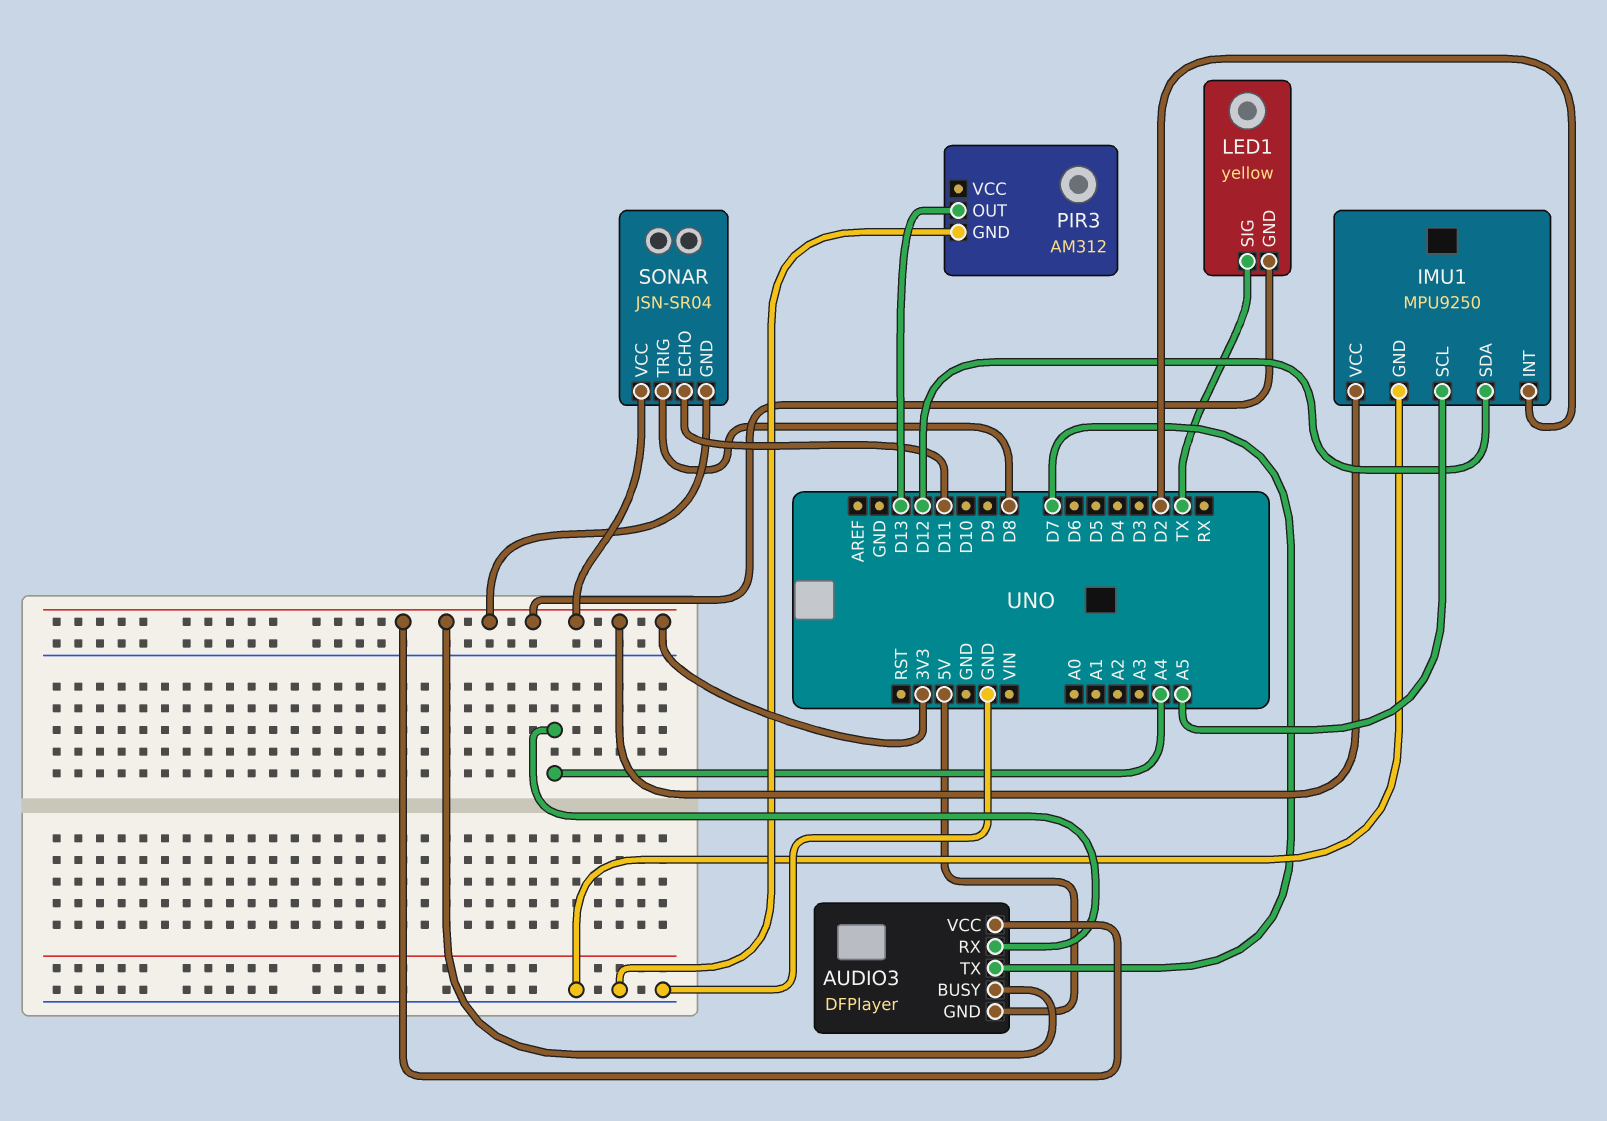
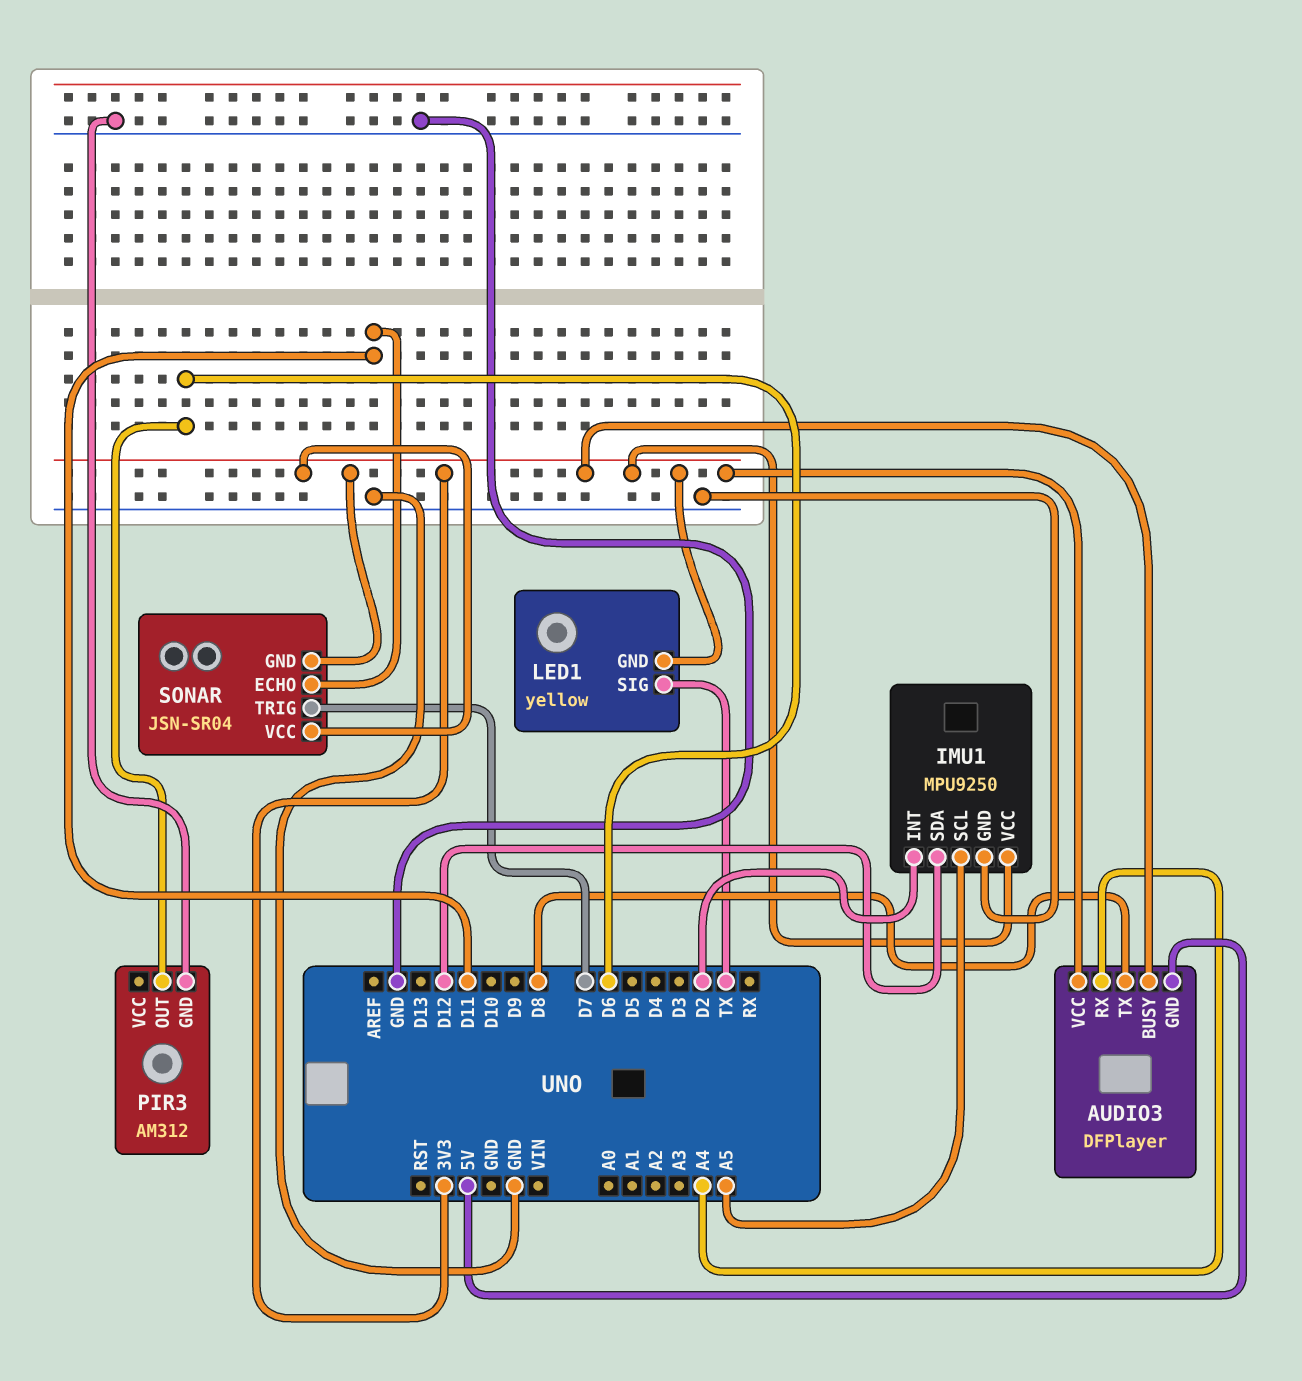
AUDIO3 pin TX: D7 -> D8
PIR3 pin OUT: D13 -> D6
SONAR pin TRIG: D8 -> D7

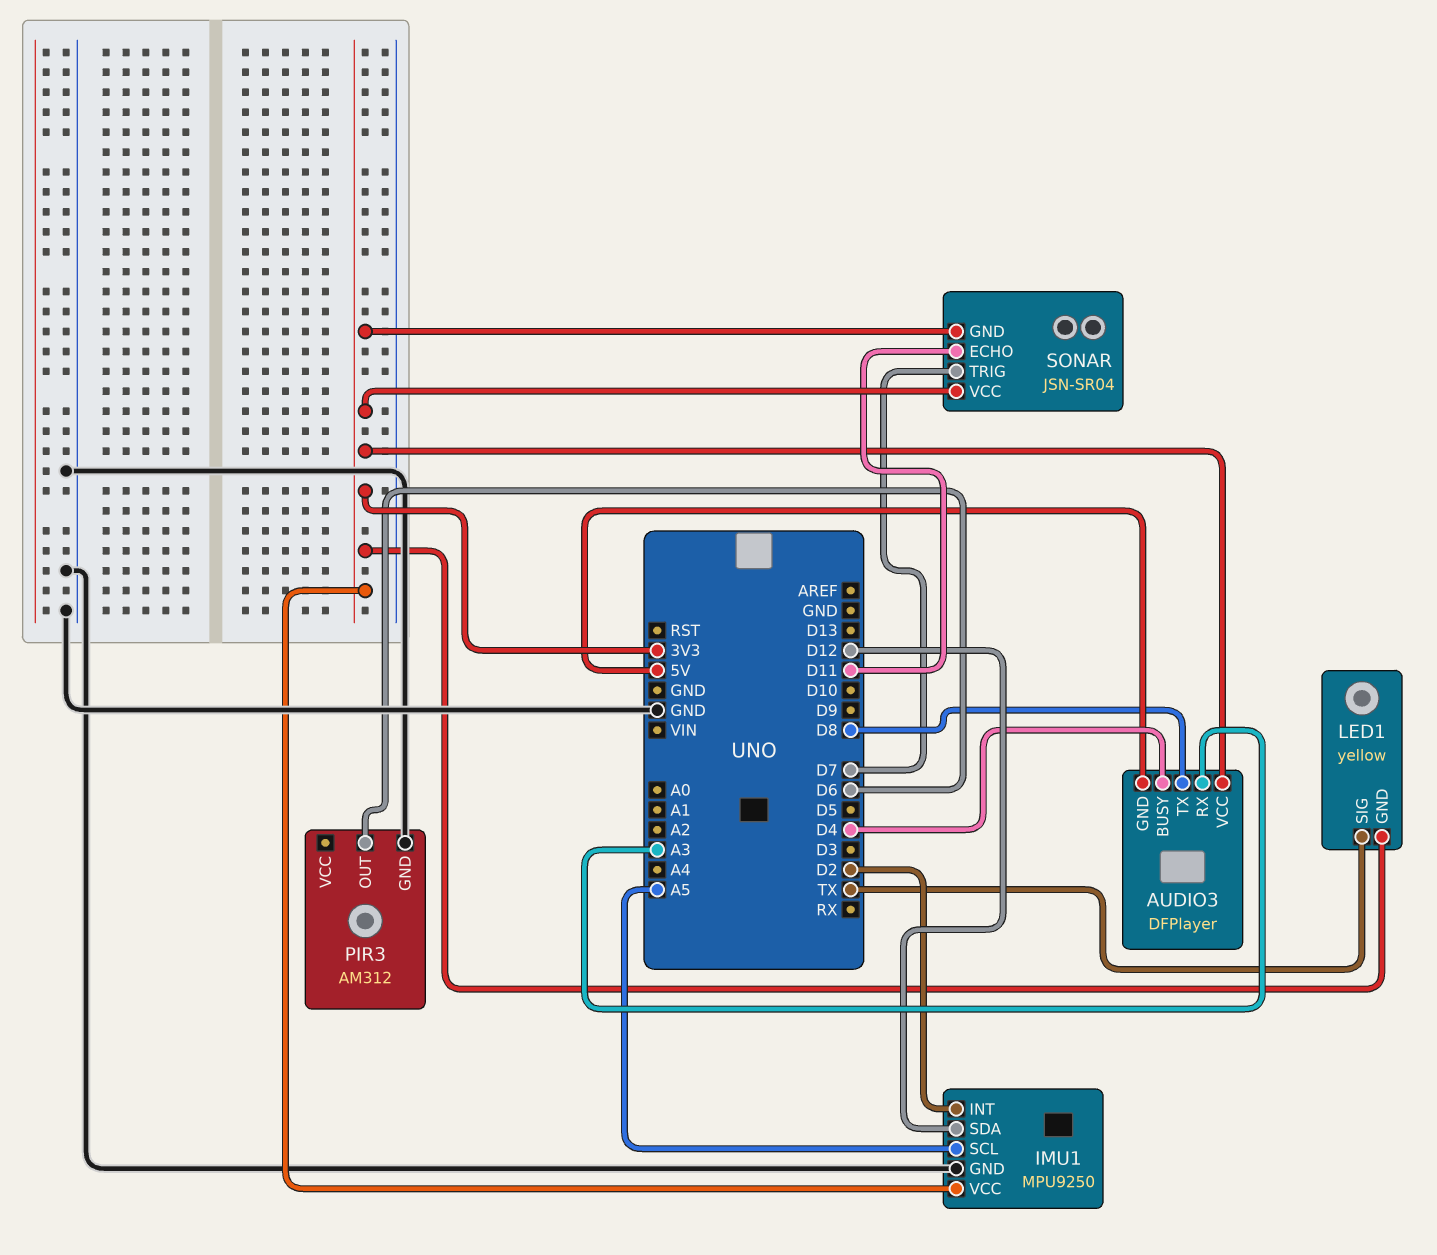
AUDIO3 pin BUSY: 3V3 -> D4
AUDIO3 pin RX: A4 -> A3

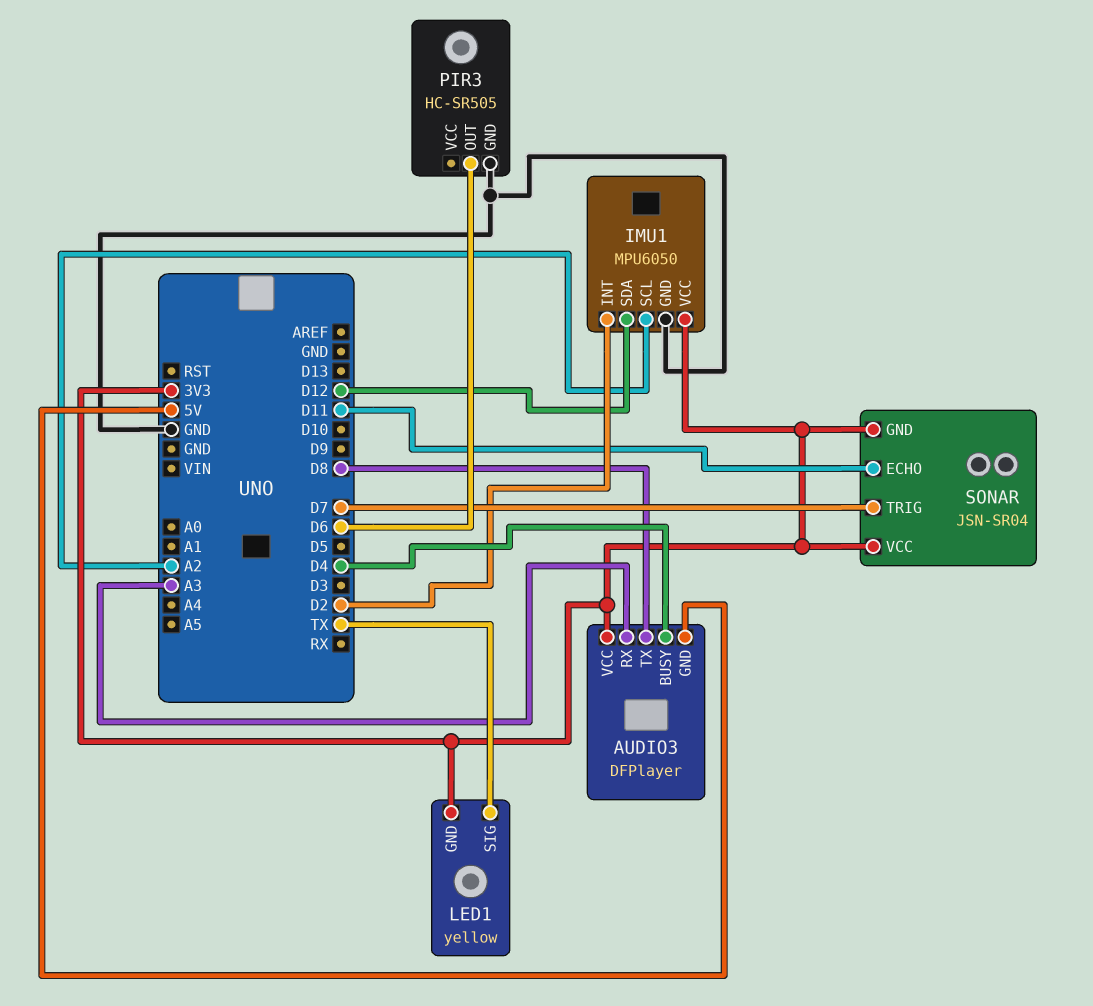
IMU1: MPU9250 -> MPU6050
IMU1 pin SCL: A5 -> A2
PIR3: AM312 -> HC-SR505

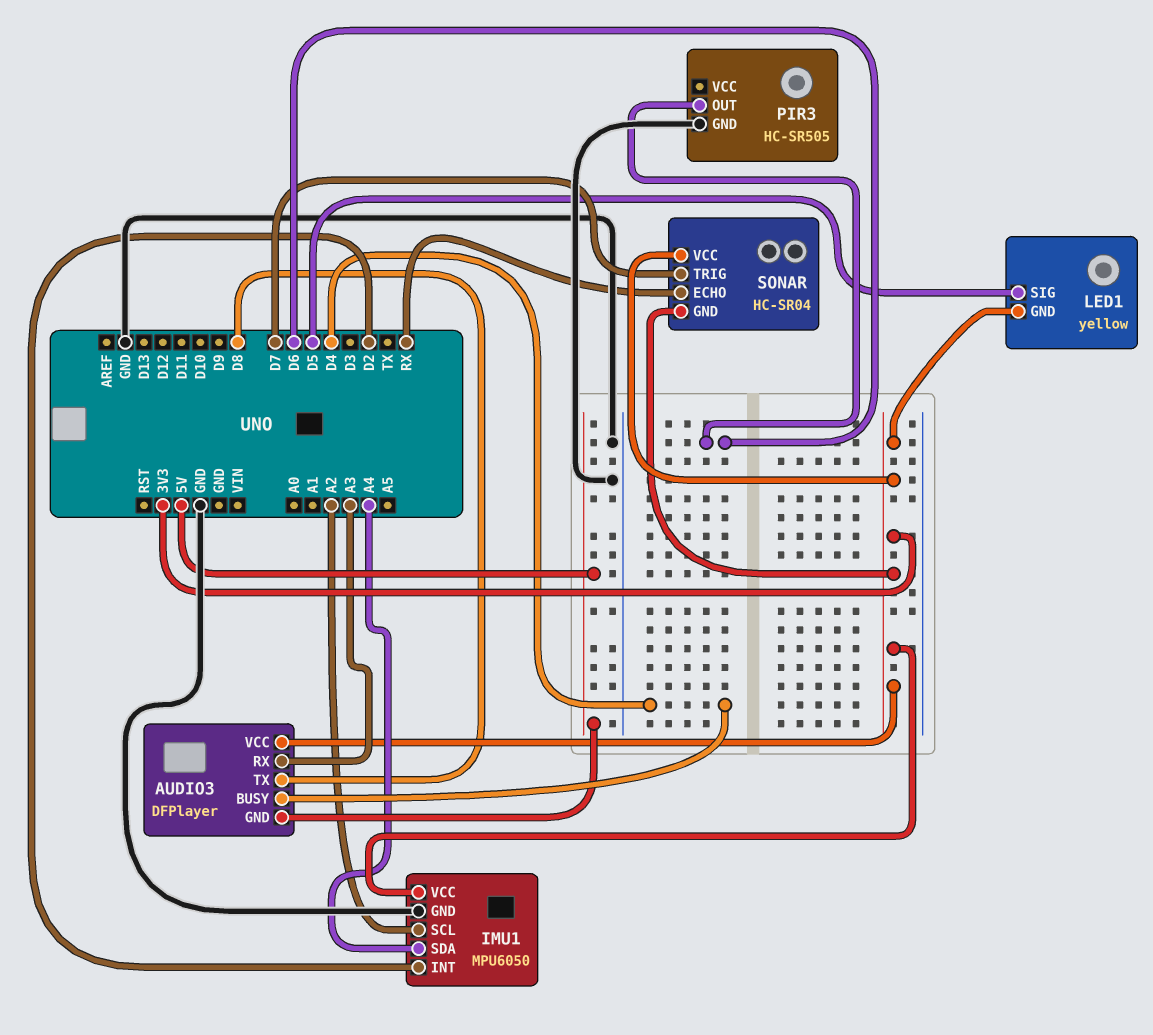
IMU1 pin SDA: D12 -> A4
LED1 pin SIG: TX -> D5
SONAR: JSN-SR04 -> HC-SR04
SONAR pin ECHO: D11 -> RX

